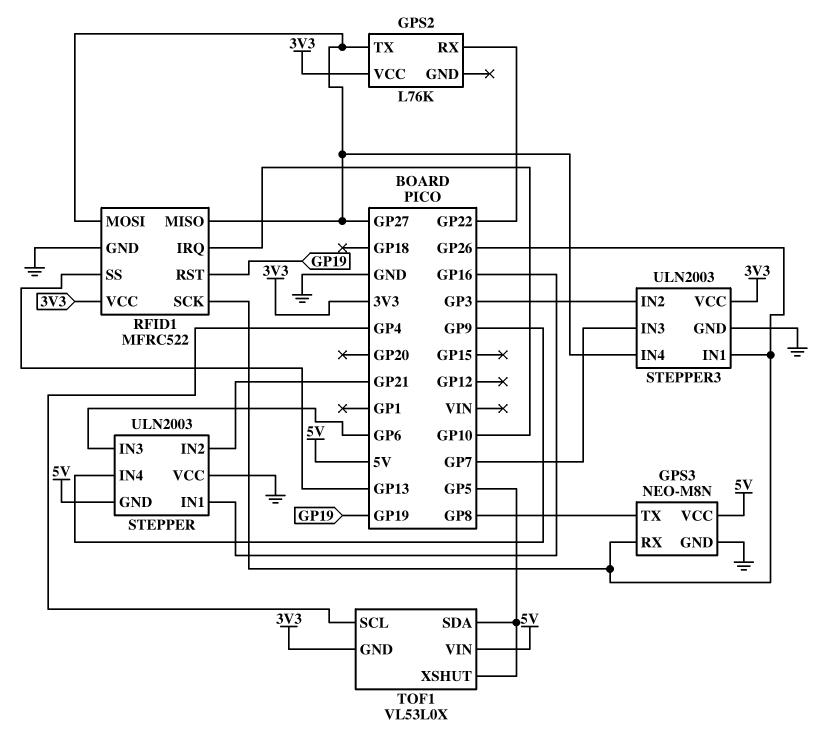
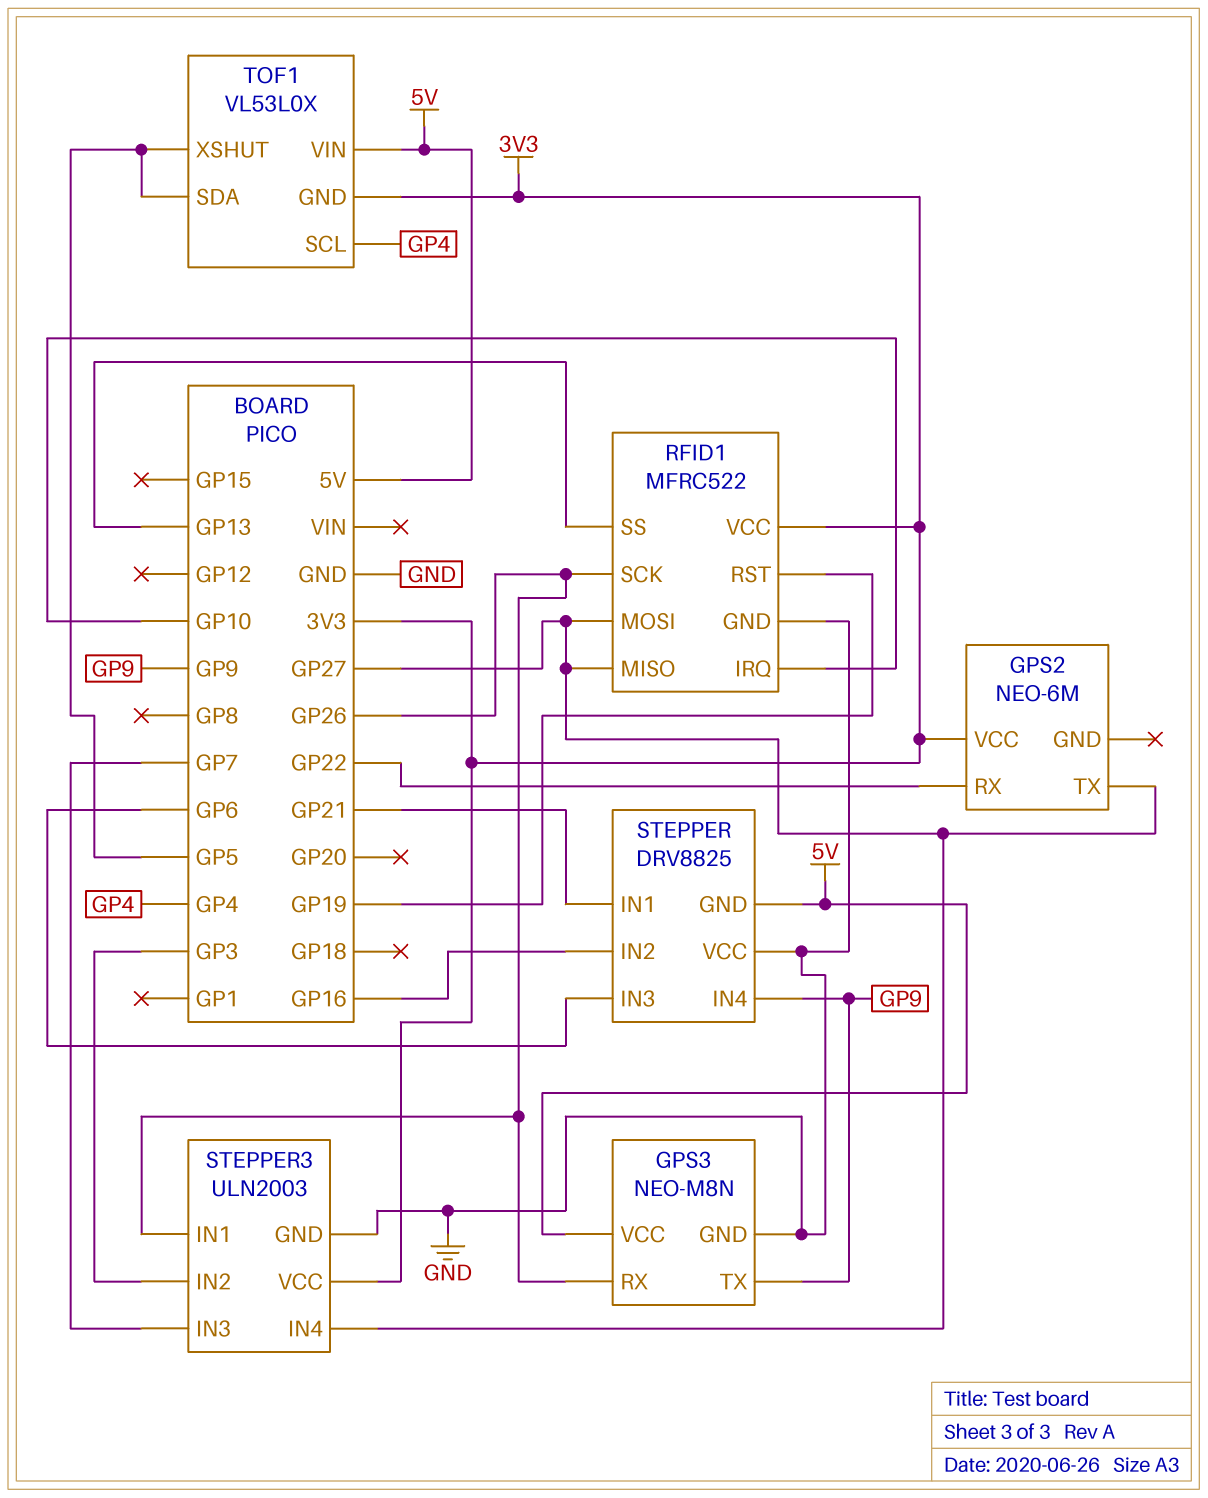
GPS2: L76K -> NEO-6M
GPS3 pin TX: GP8 -> GP9
STEPPER: ULN2003 -> DRV8825
STEPPER pin IN1: GP16 -> GP21
STEPPER pin IN2: GP21 -> GP16

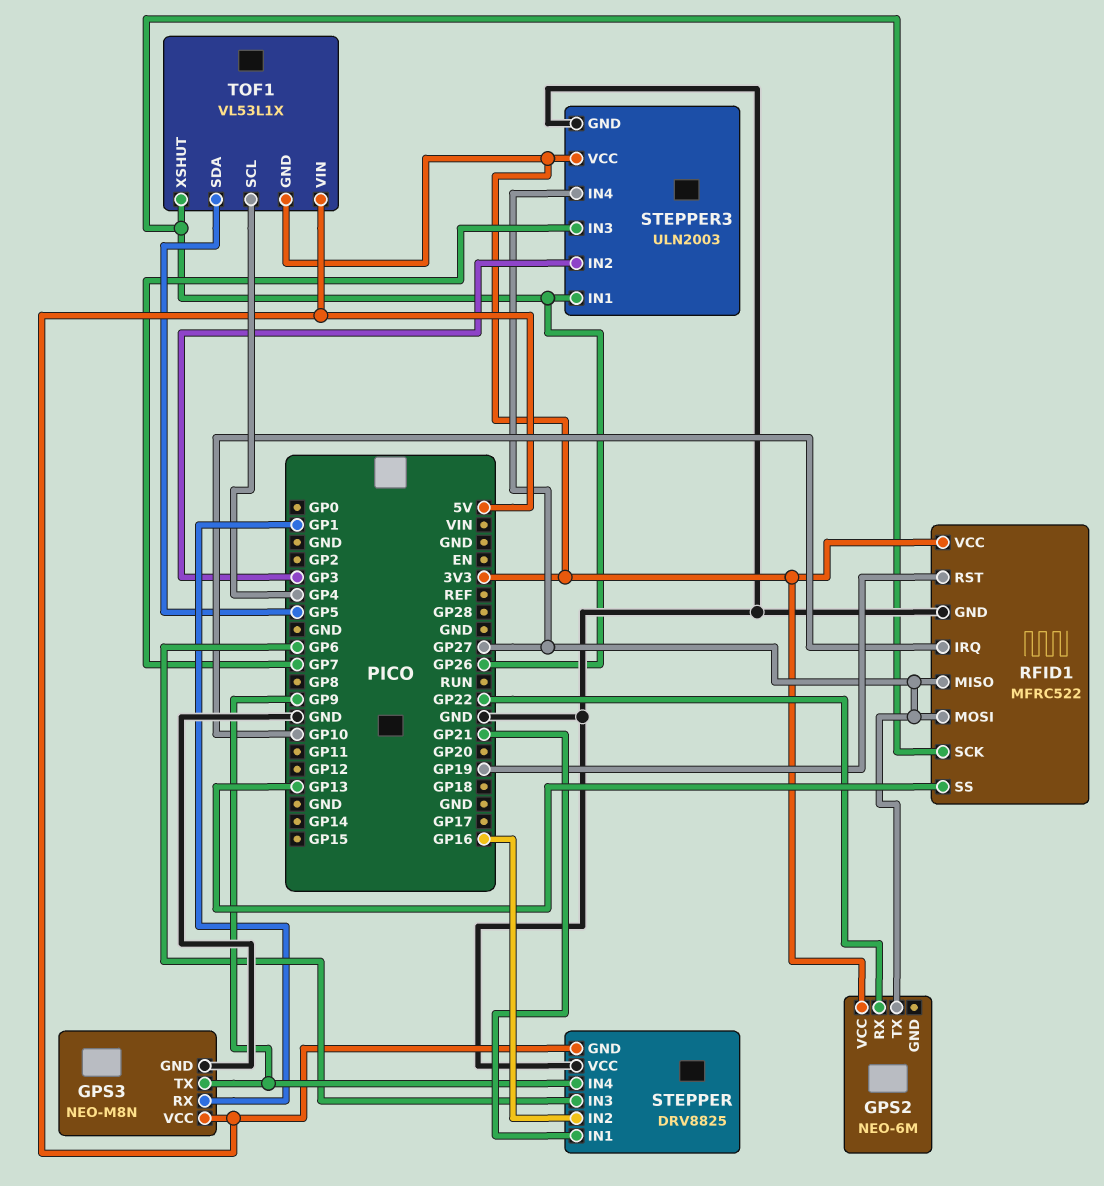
GPS3 pin RX: GP26 -> GP1
TOF1: VL53L0X -> VL53L1X
TOF1 pin XSHUT: GP5 -> GP26

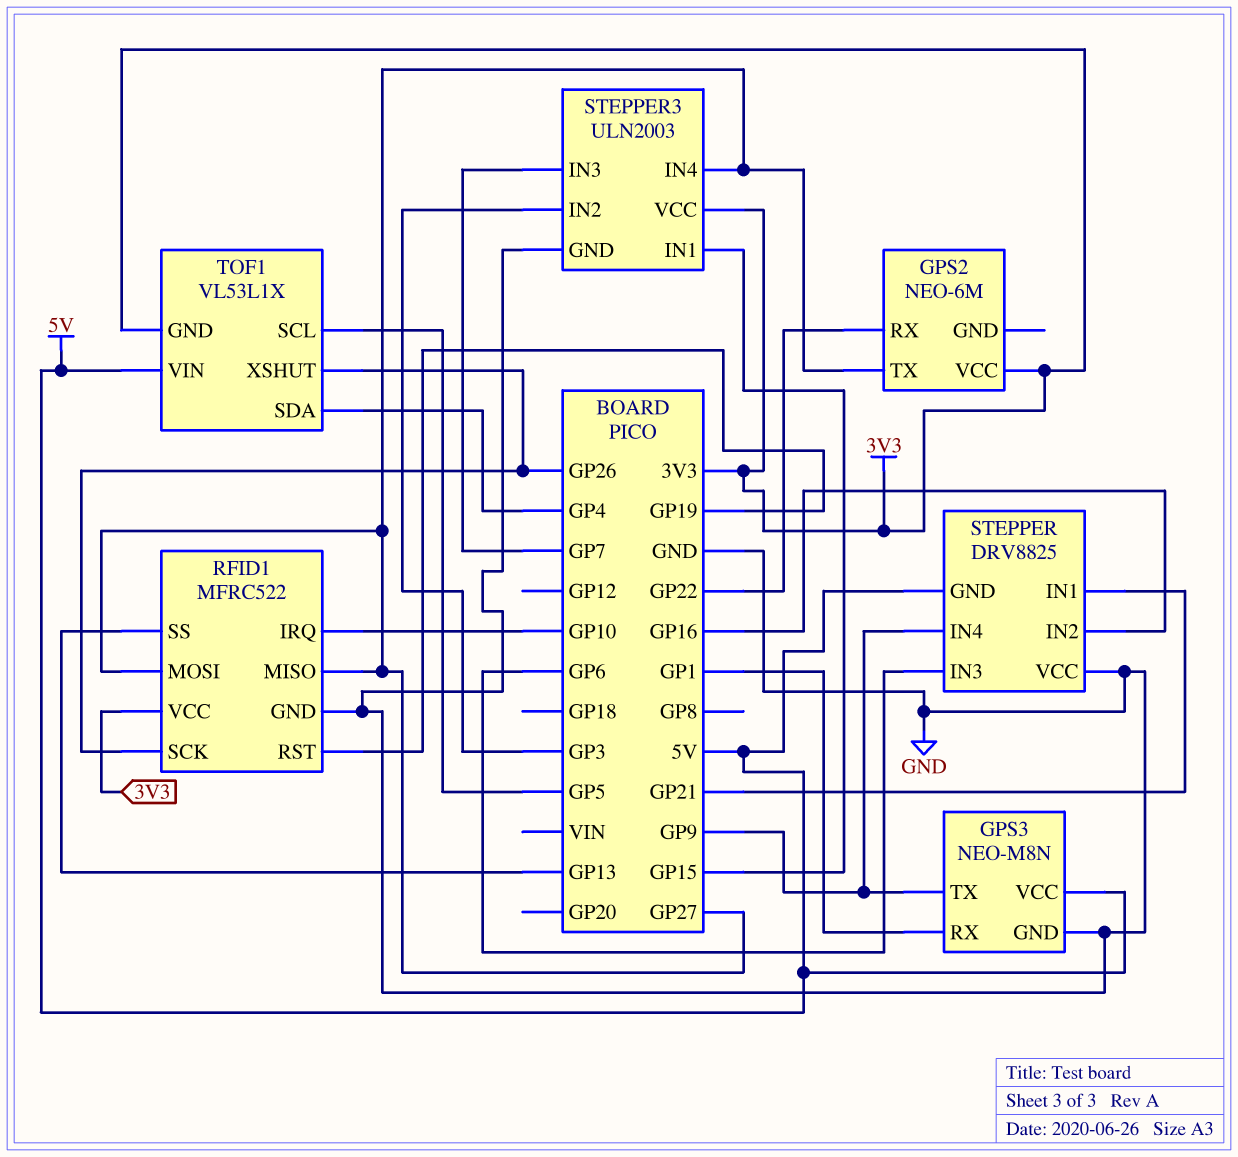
STEPPER3 pin IN1: GP26 -> GP15
TOF1 pin SCL: GP4 -> GP5
TOF1 pin SDA: GP5 -> GP4

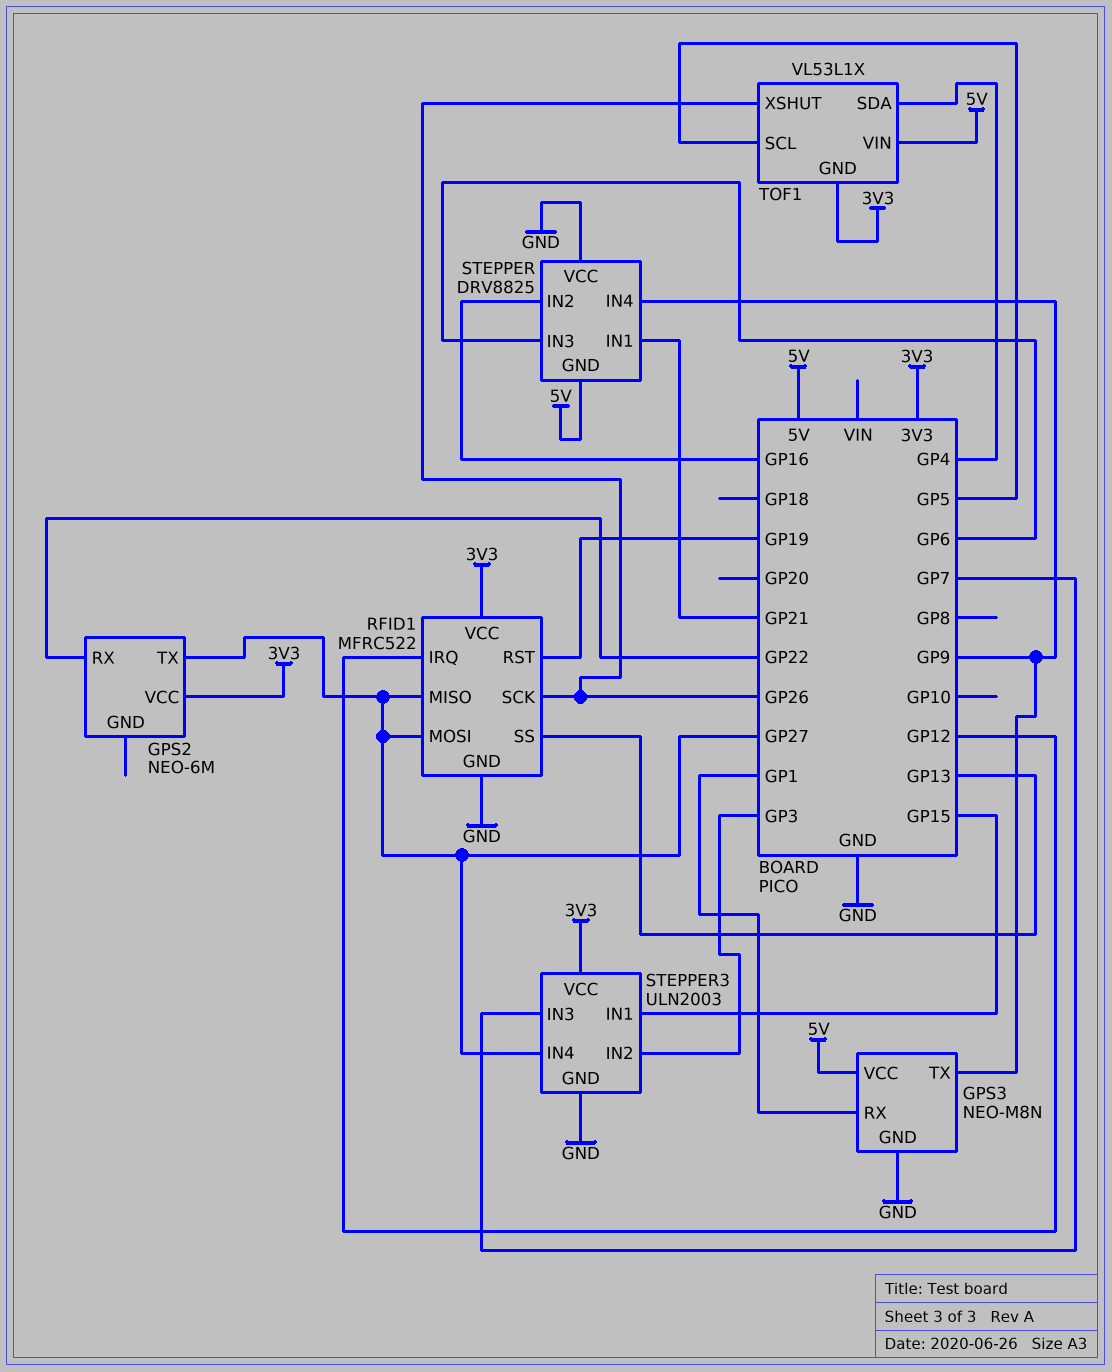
RFID1 pin IRQ: GP10 -> GP12

